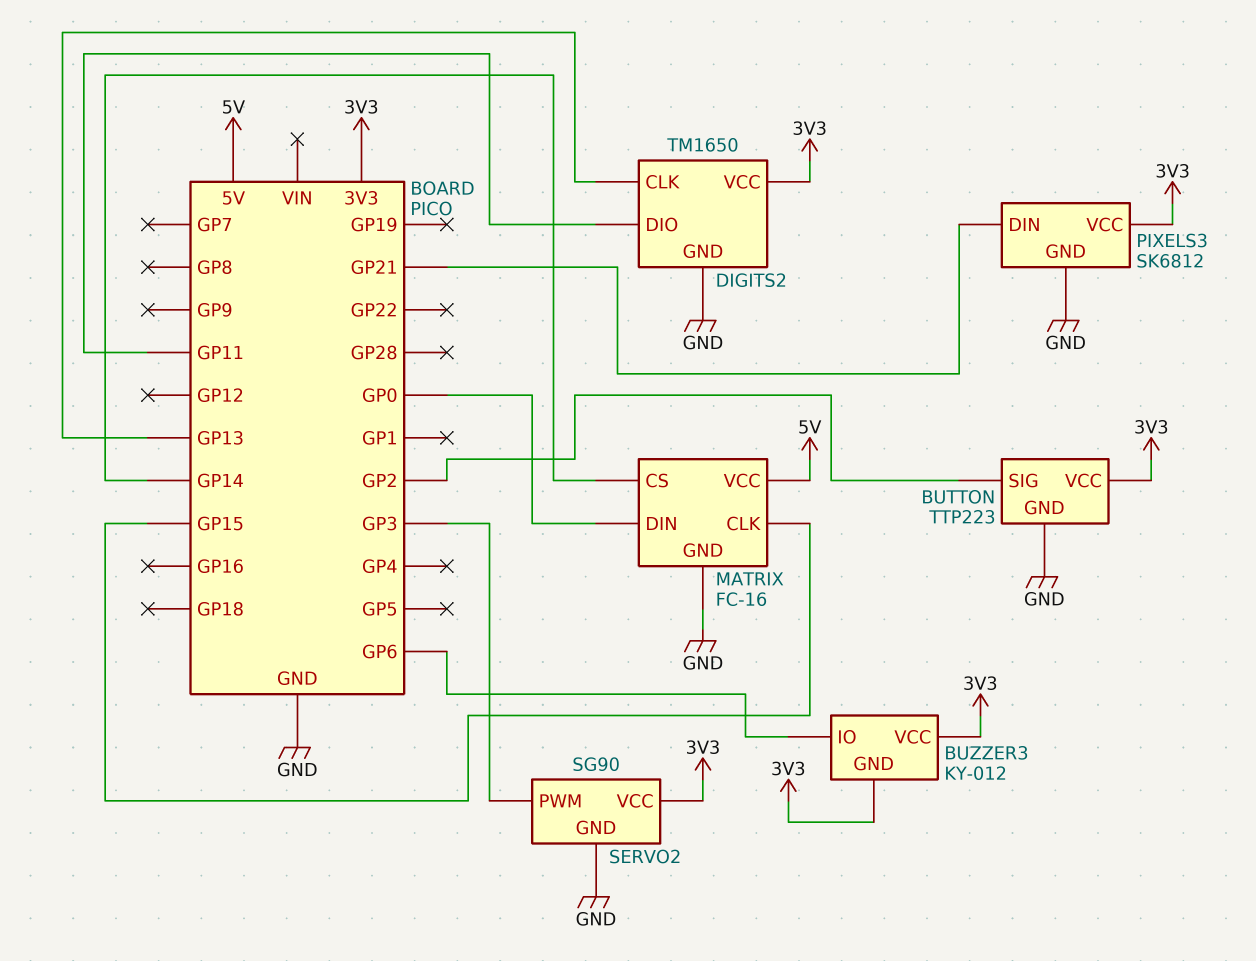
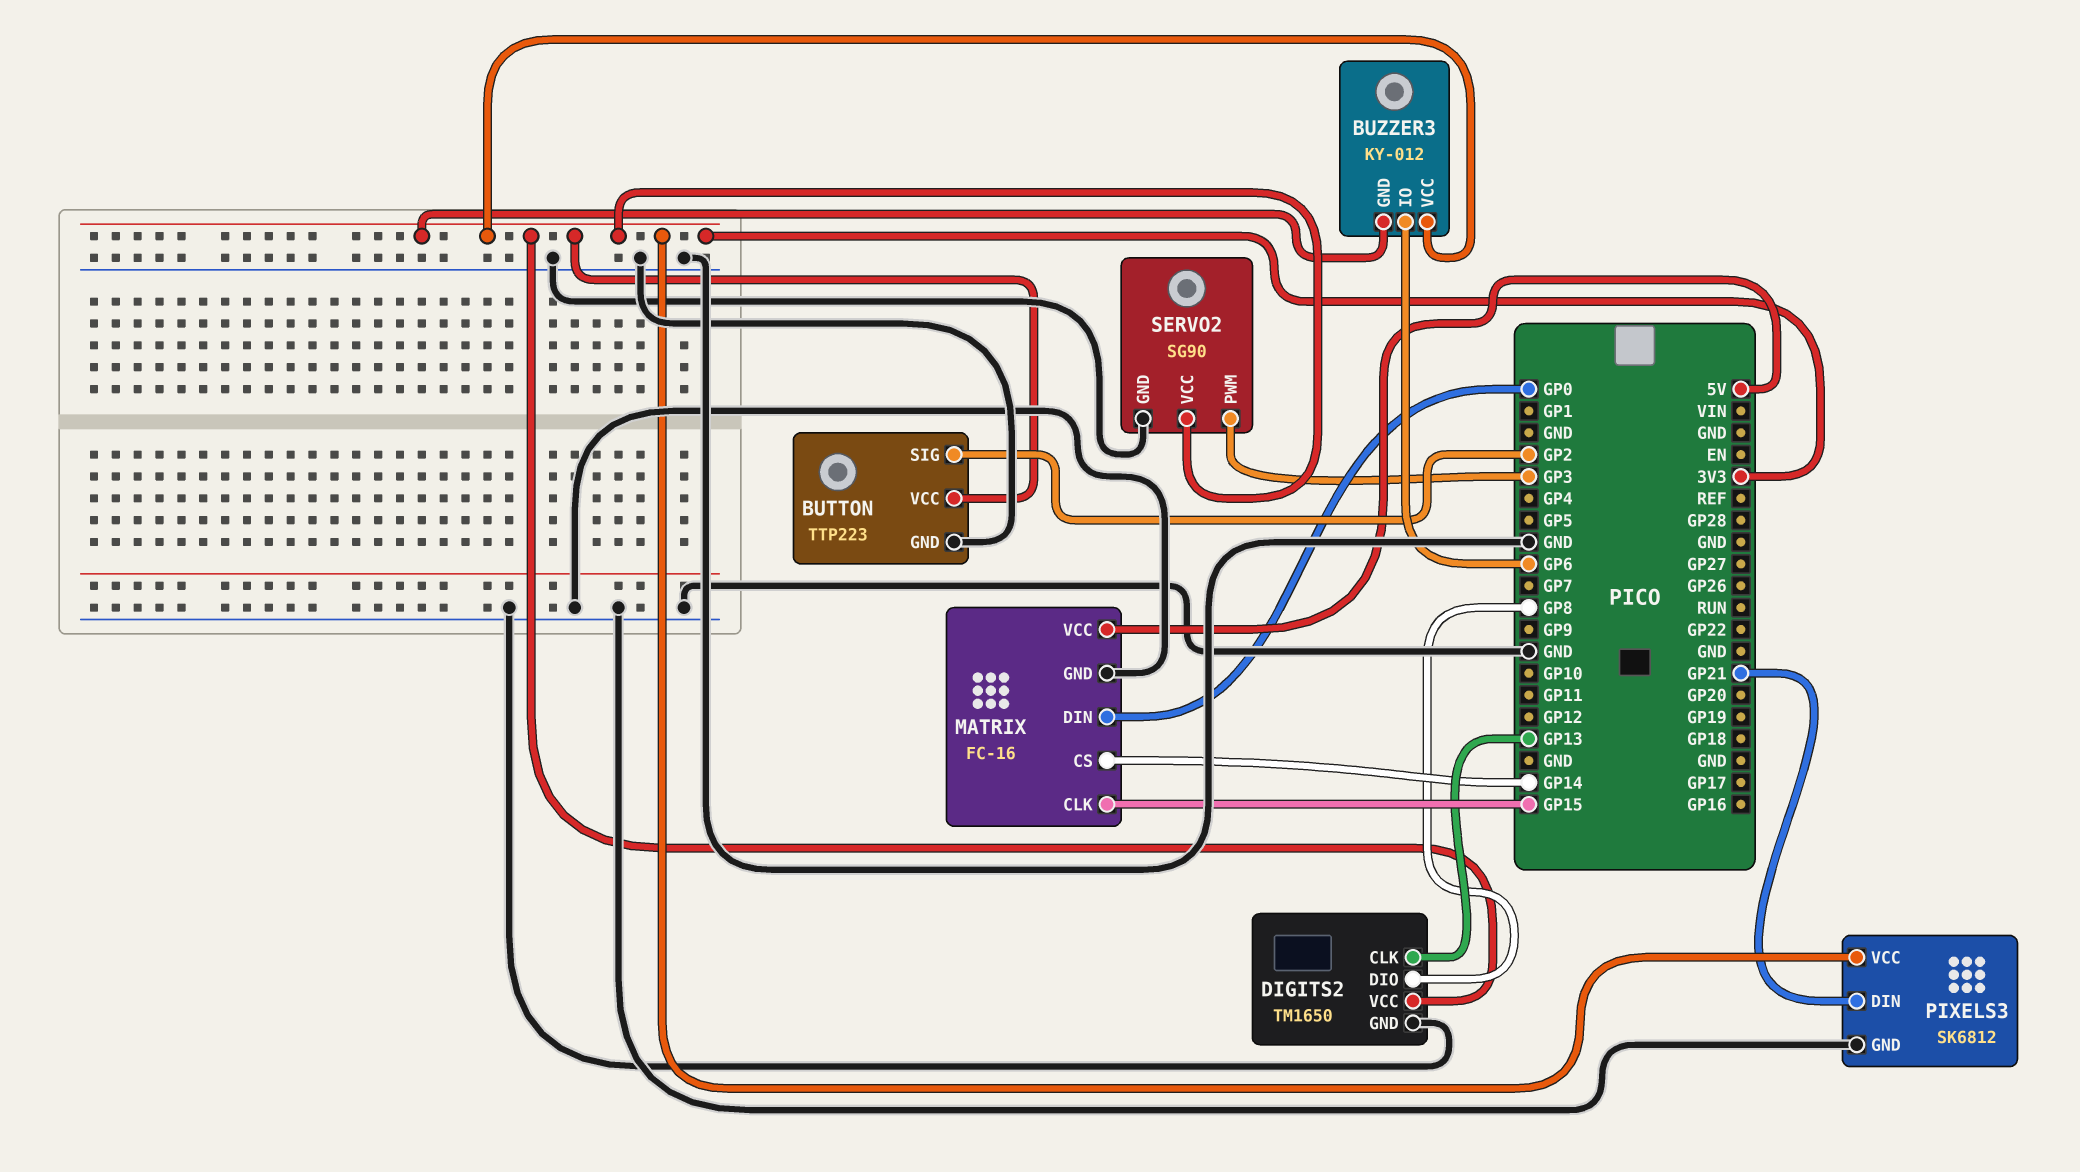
DIGITS2 pin DIO: GP11 -> GP8

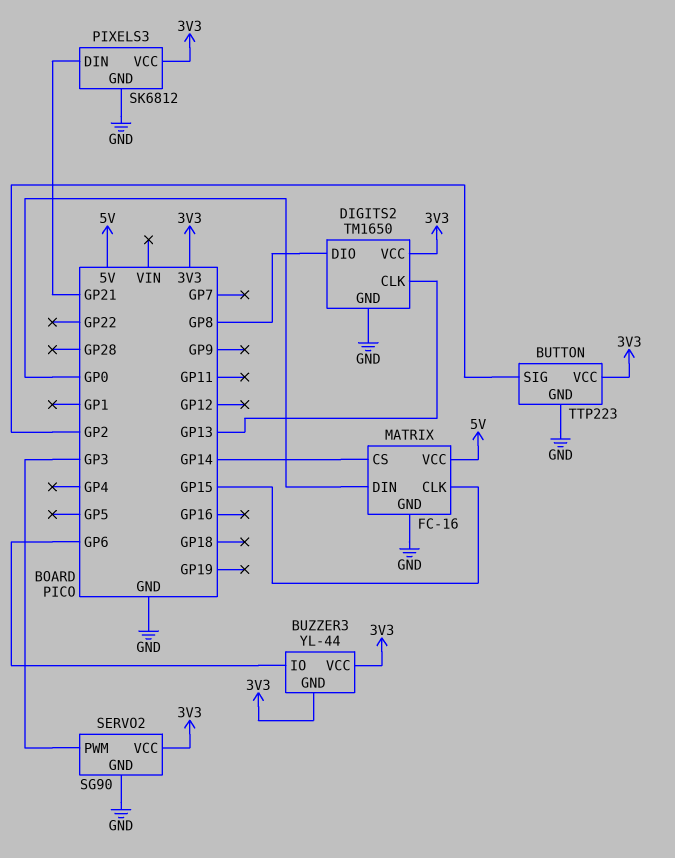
BUZZER3: KY-012 -> YL-44

